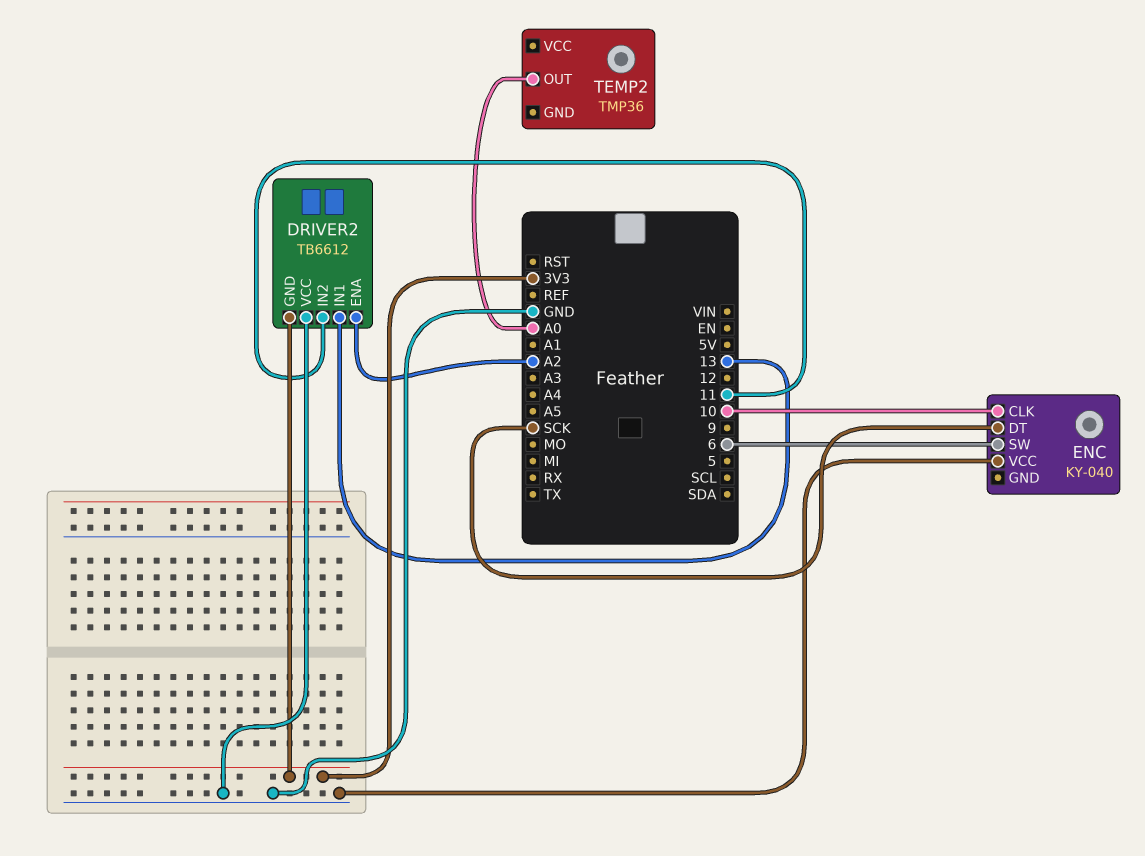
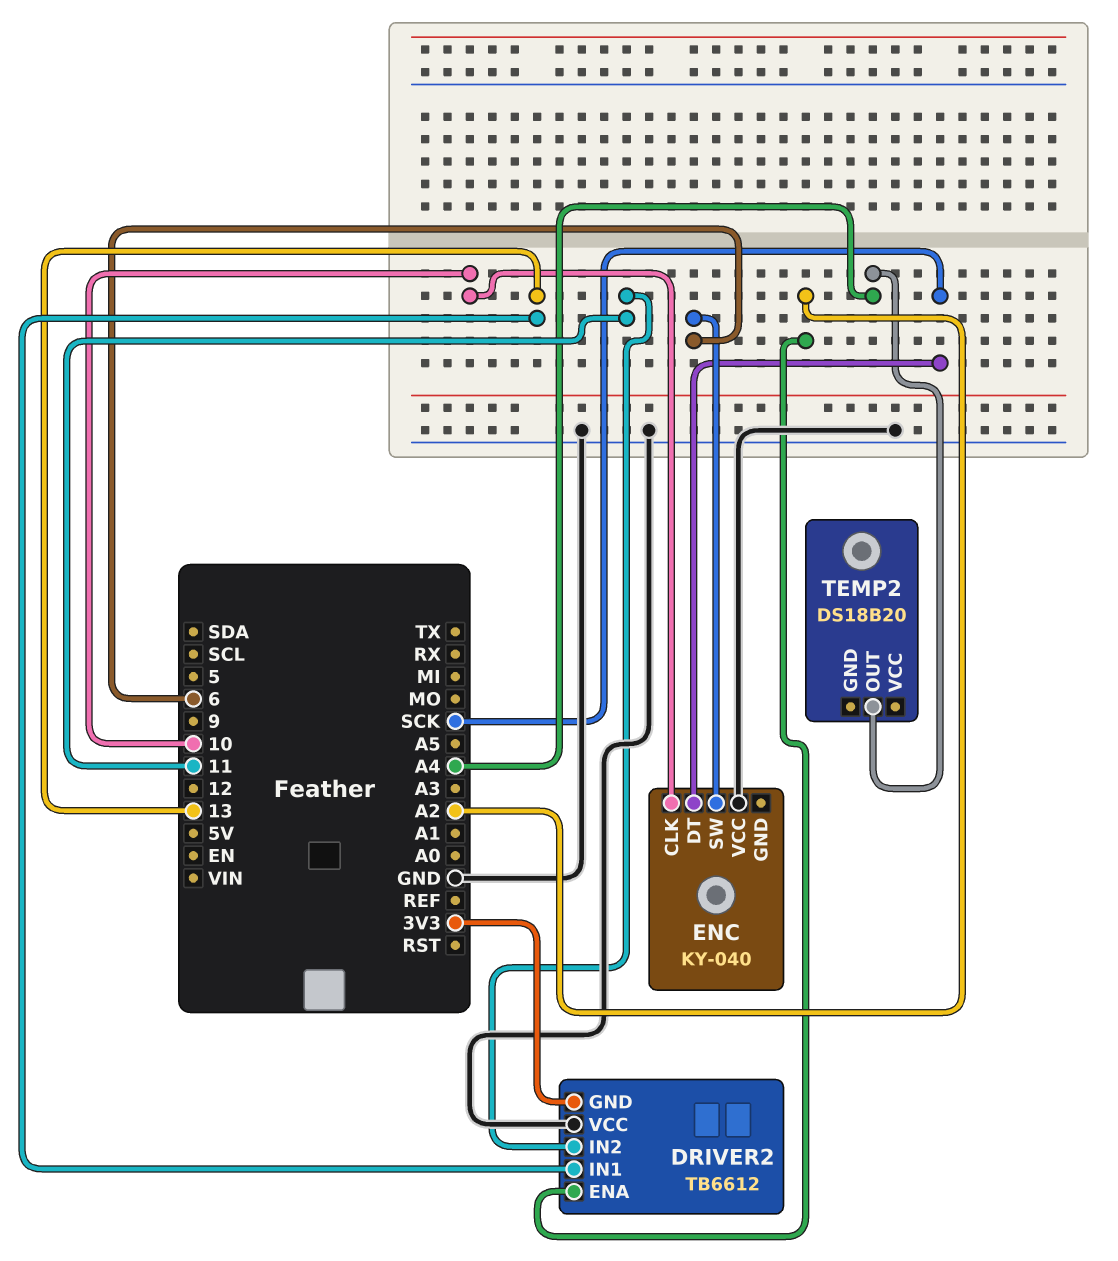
TEMP2: TMP36 -> DS18B20
TEMP2 pin OUT: A0 -> A4

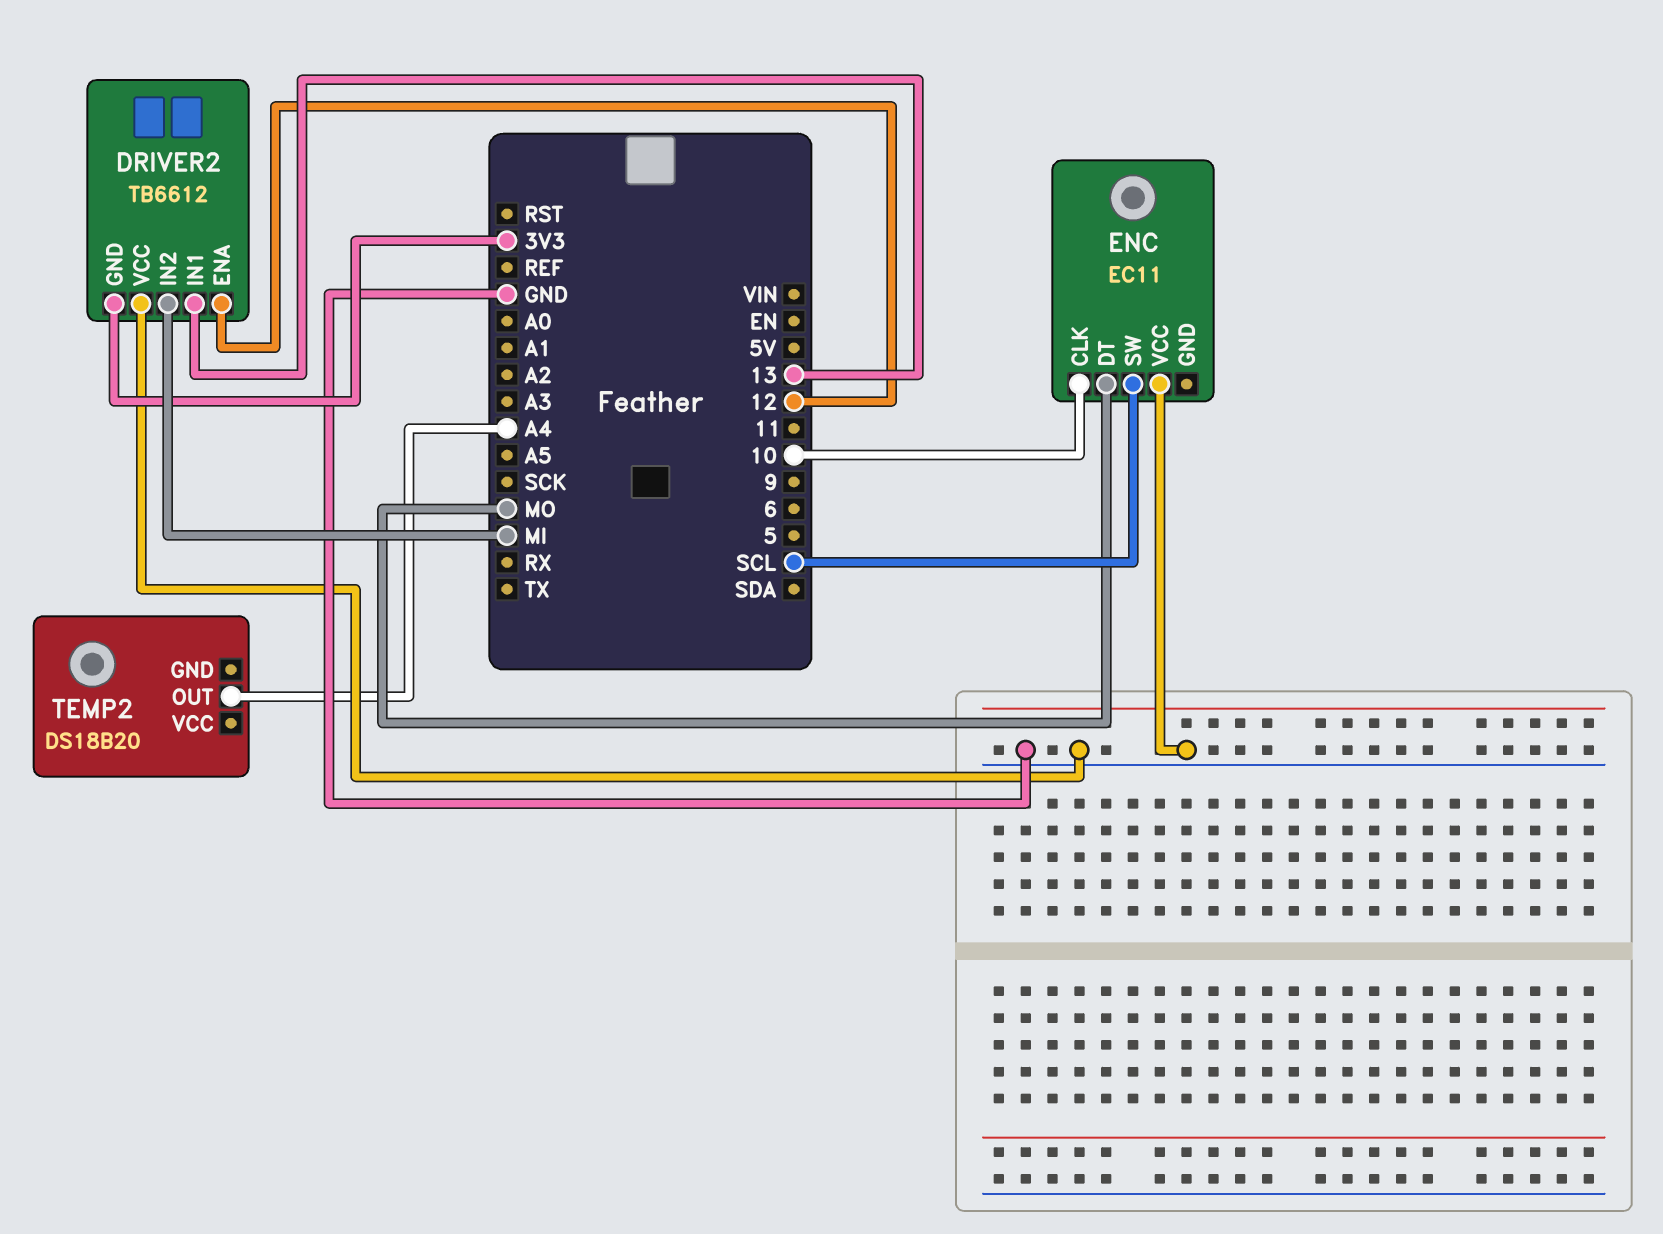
DRIVER2 pin ENA: A2 -> 12
DRIVER2 pin IN2: 11 -> MI
ENC: KY-040 -> EC11
ENC pin DT: SCK -> MO
ENC pin SW: 6 -> SCL

